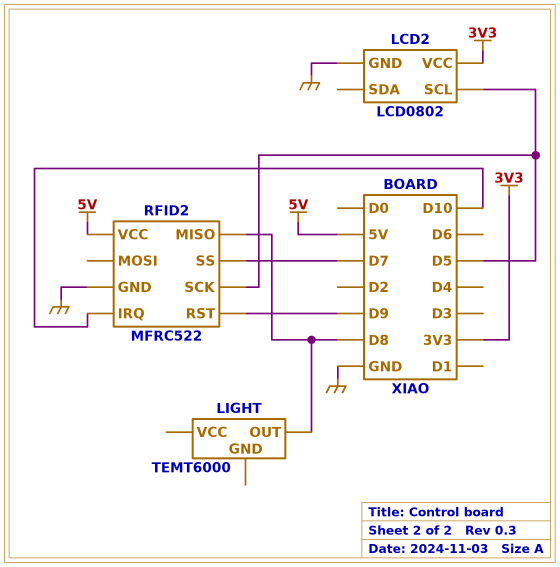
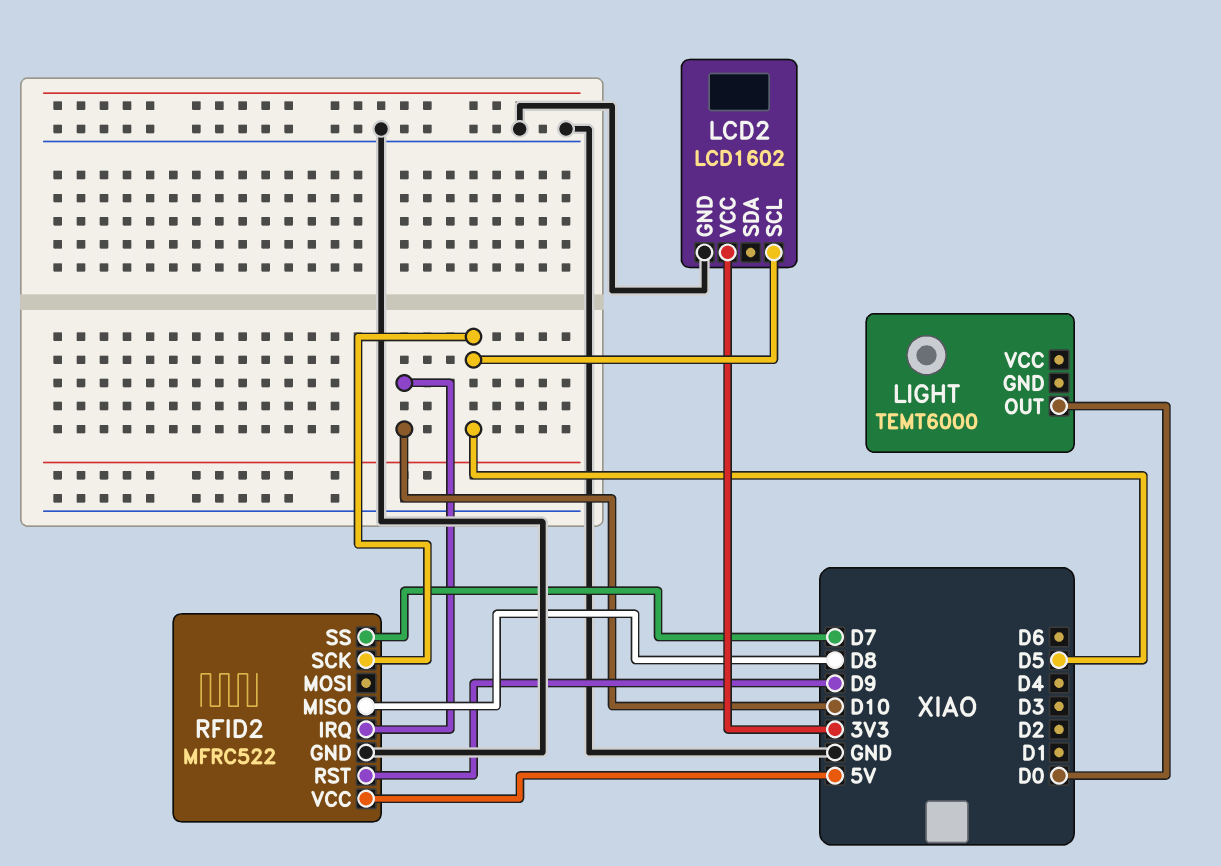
LCD2: LCD0802 -> LCD1602
LIGHT pin OUT: D8 -> D0

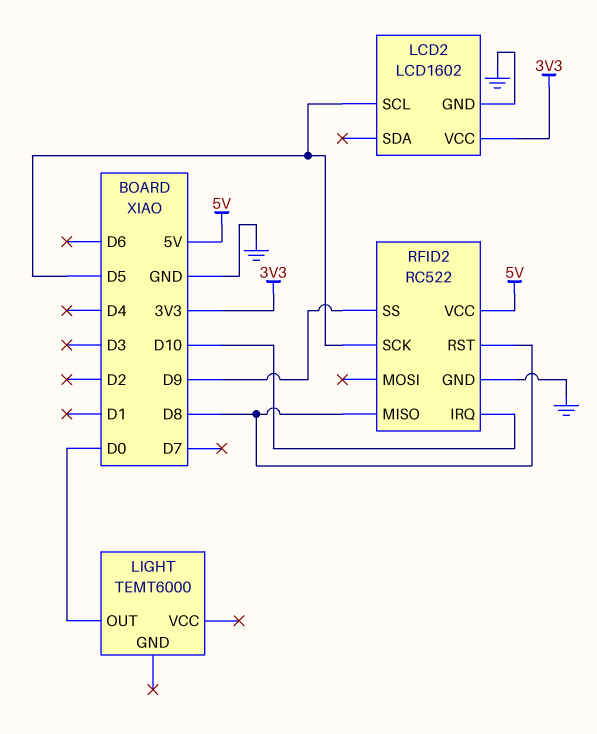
RFID2: MFRC522 -> RC522
RFID2 pin RST: D9 -> D8
RFID2 pin SS: D7 -> D9

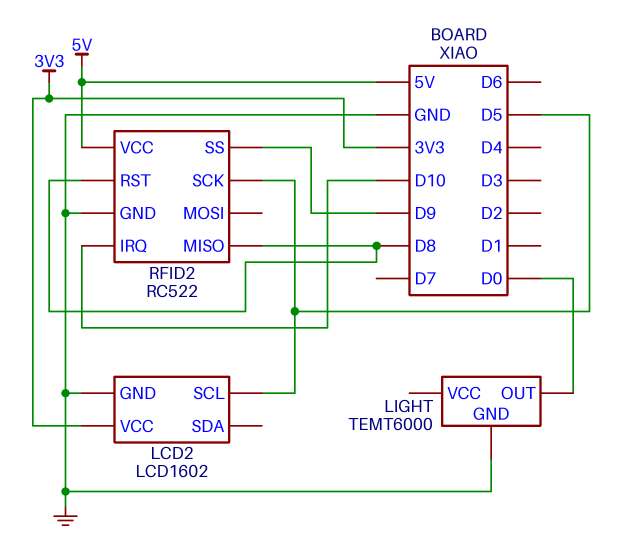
LIGHT pin GND: none -> GND

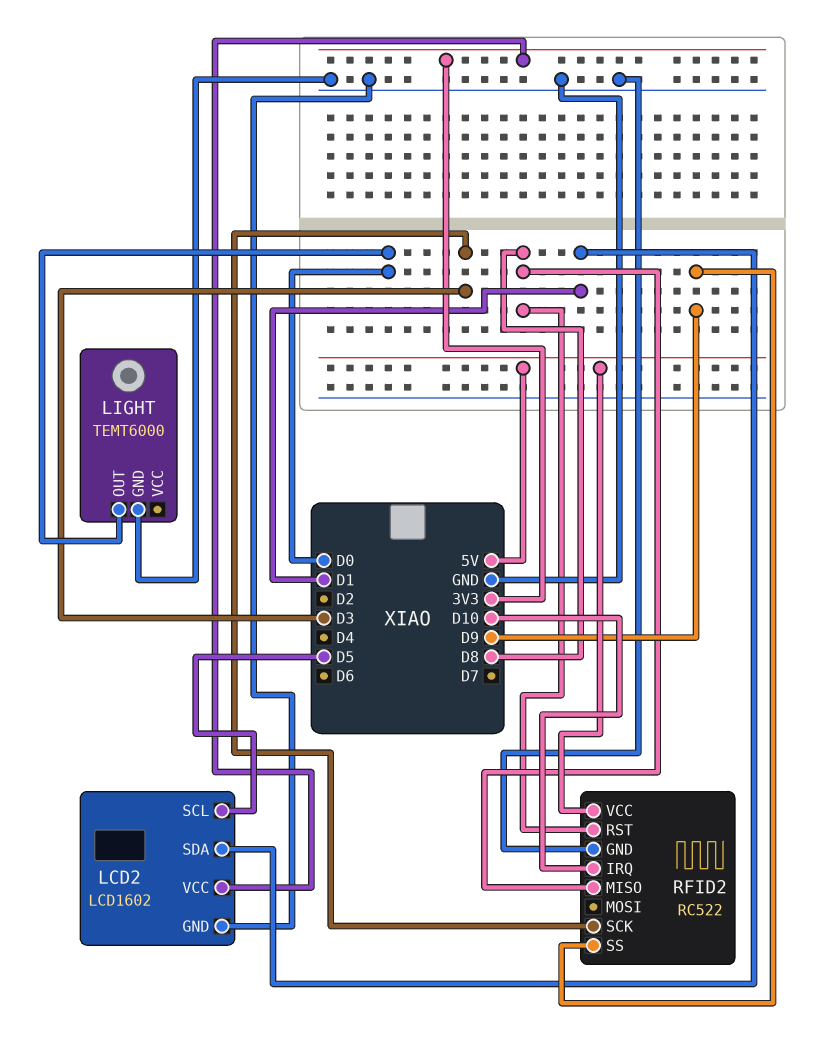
LCD2 pin SDA: none -> D1
RFID2 pin SCK: D5 -> D3

